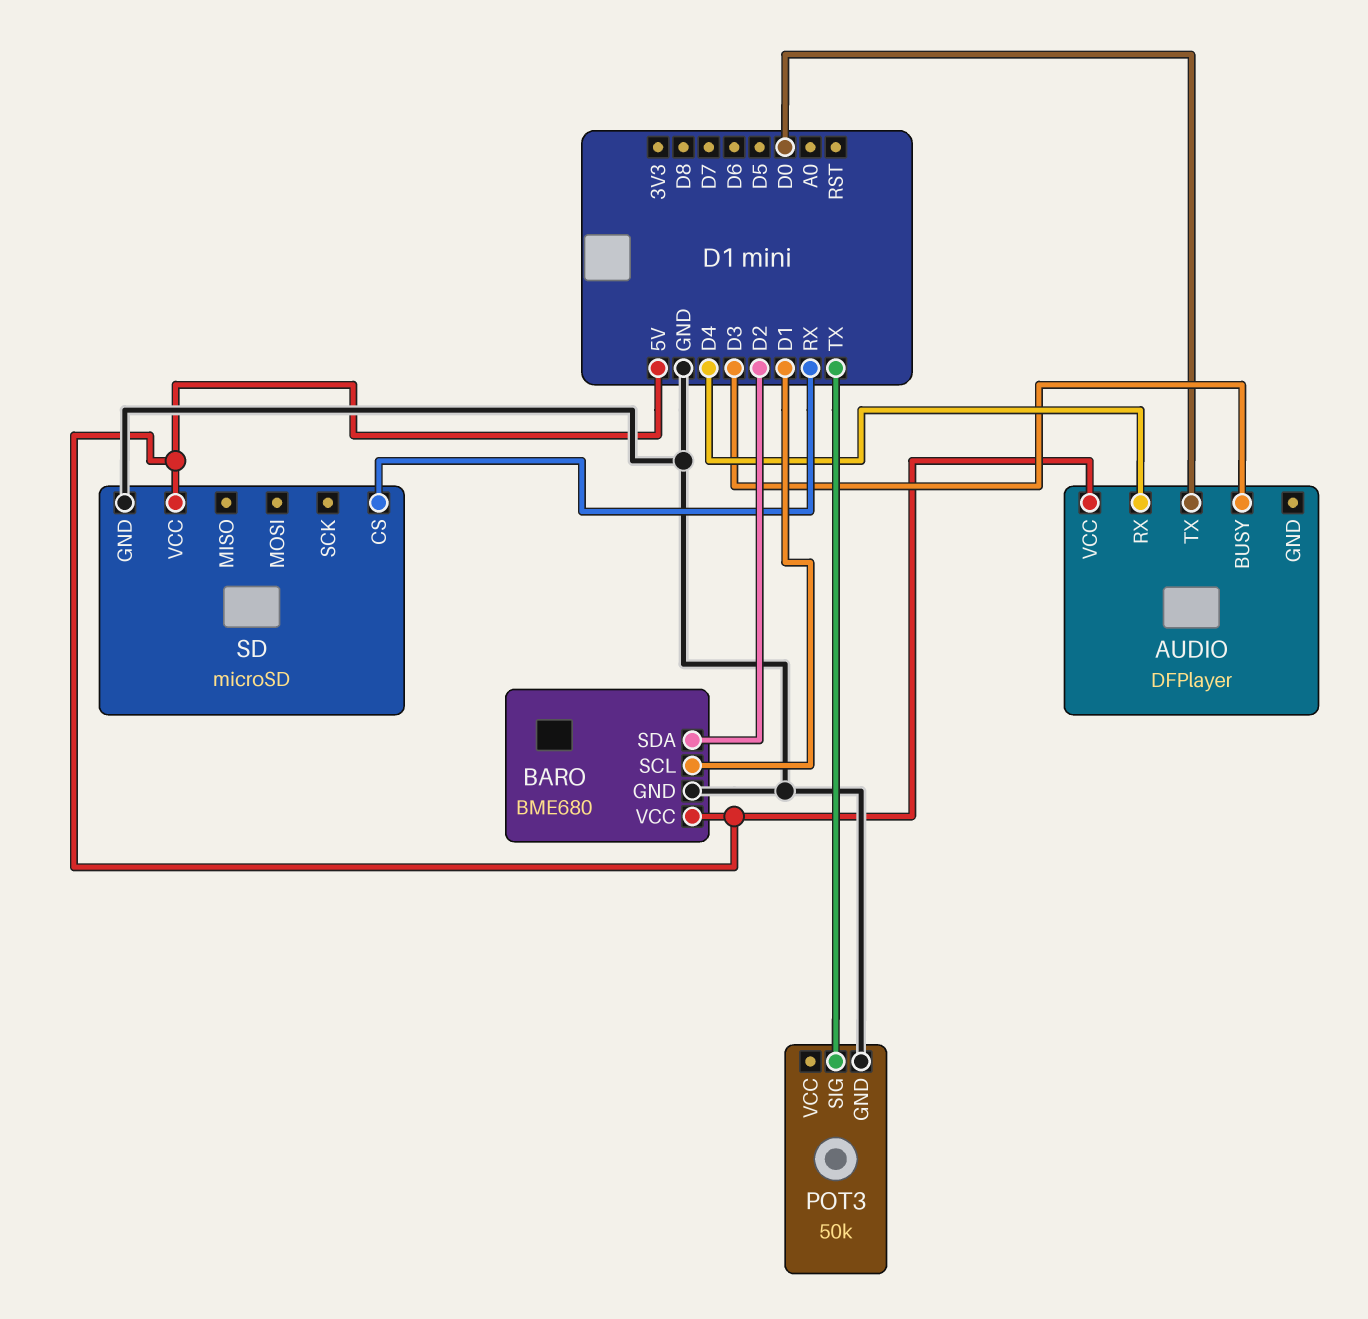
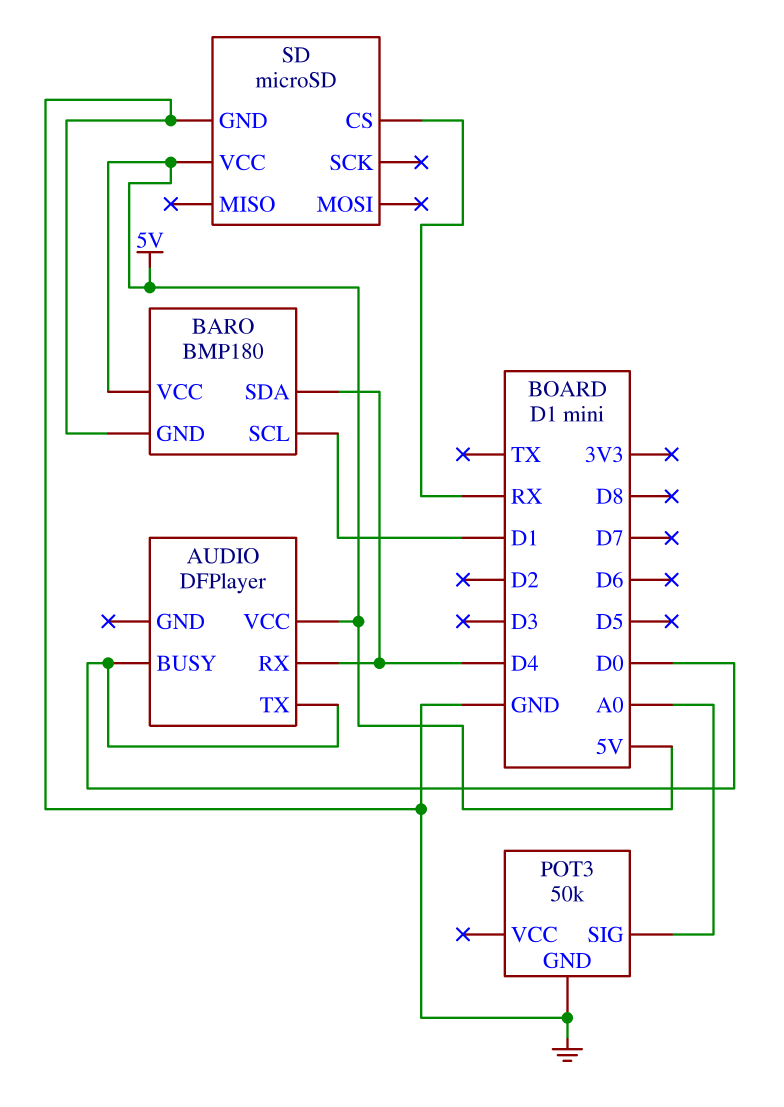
AUDIO pin BUSY: D3 -> D0
BARO: BME680 -> BMP180
BARO pin SDA: D2 -> D4
POT3 pin SIG: TX -> A0

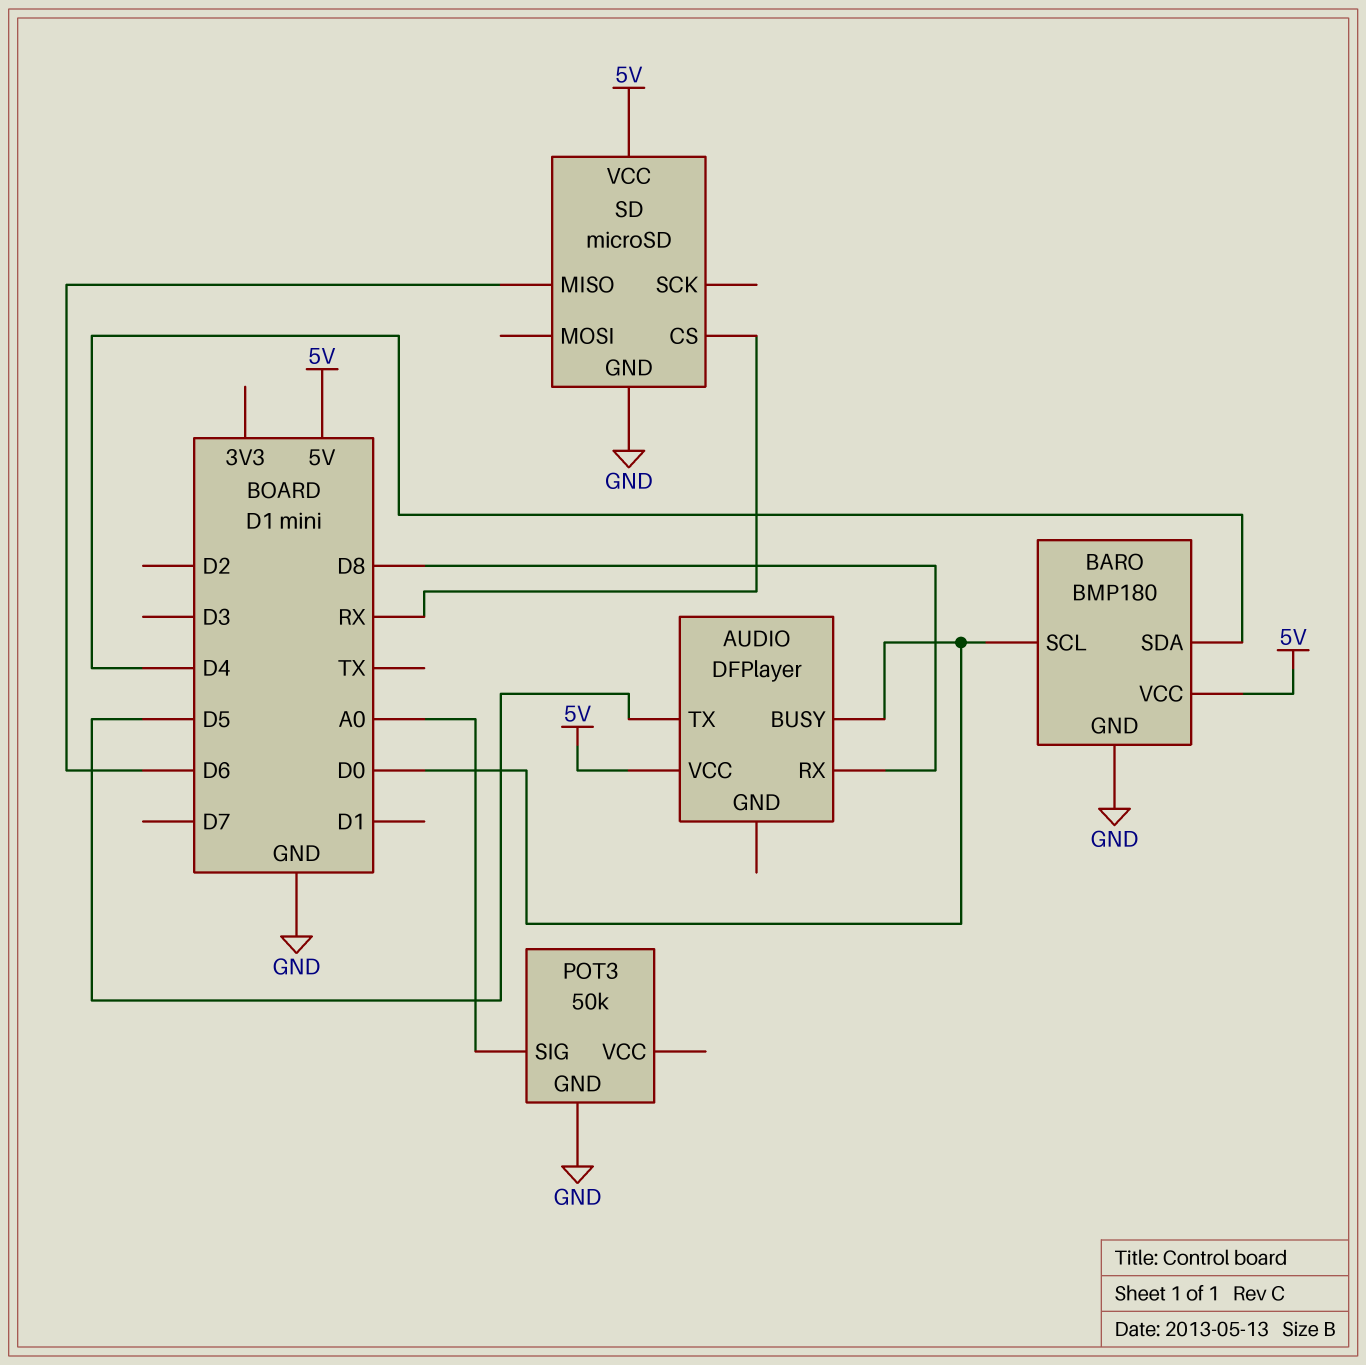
AUDIO pin RX: D4 -> D8
AUDIO pin TX: D0 -> D5
BARO pin SCL: D1 -> D0
SD pin MISO: none -> D6

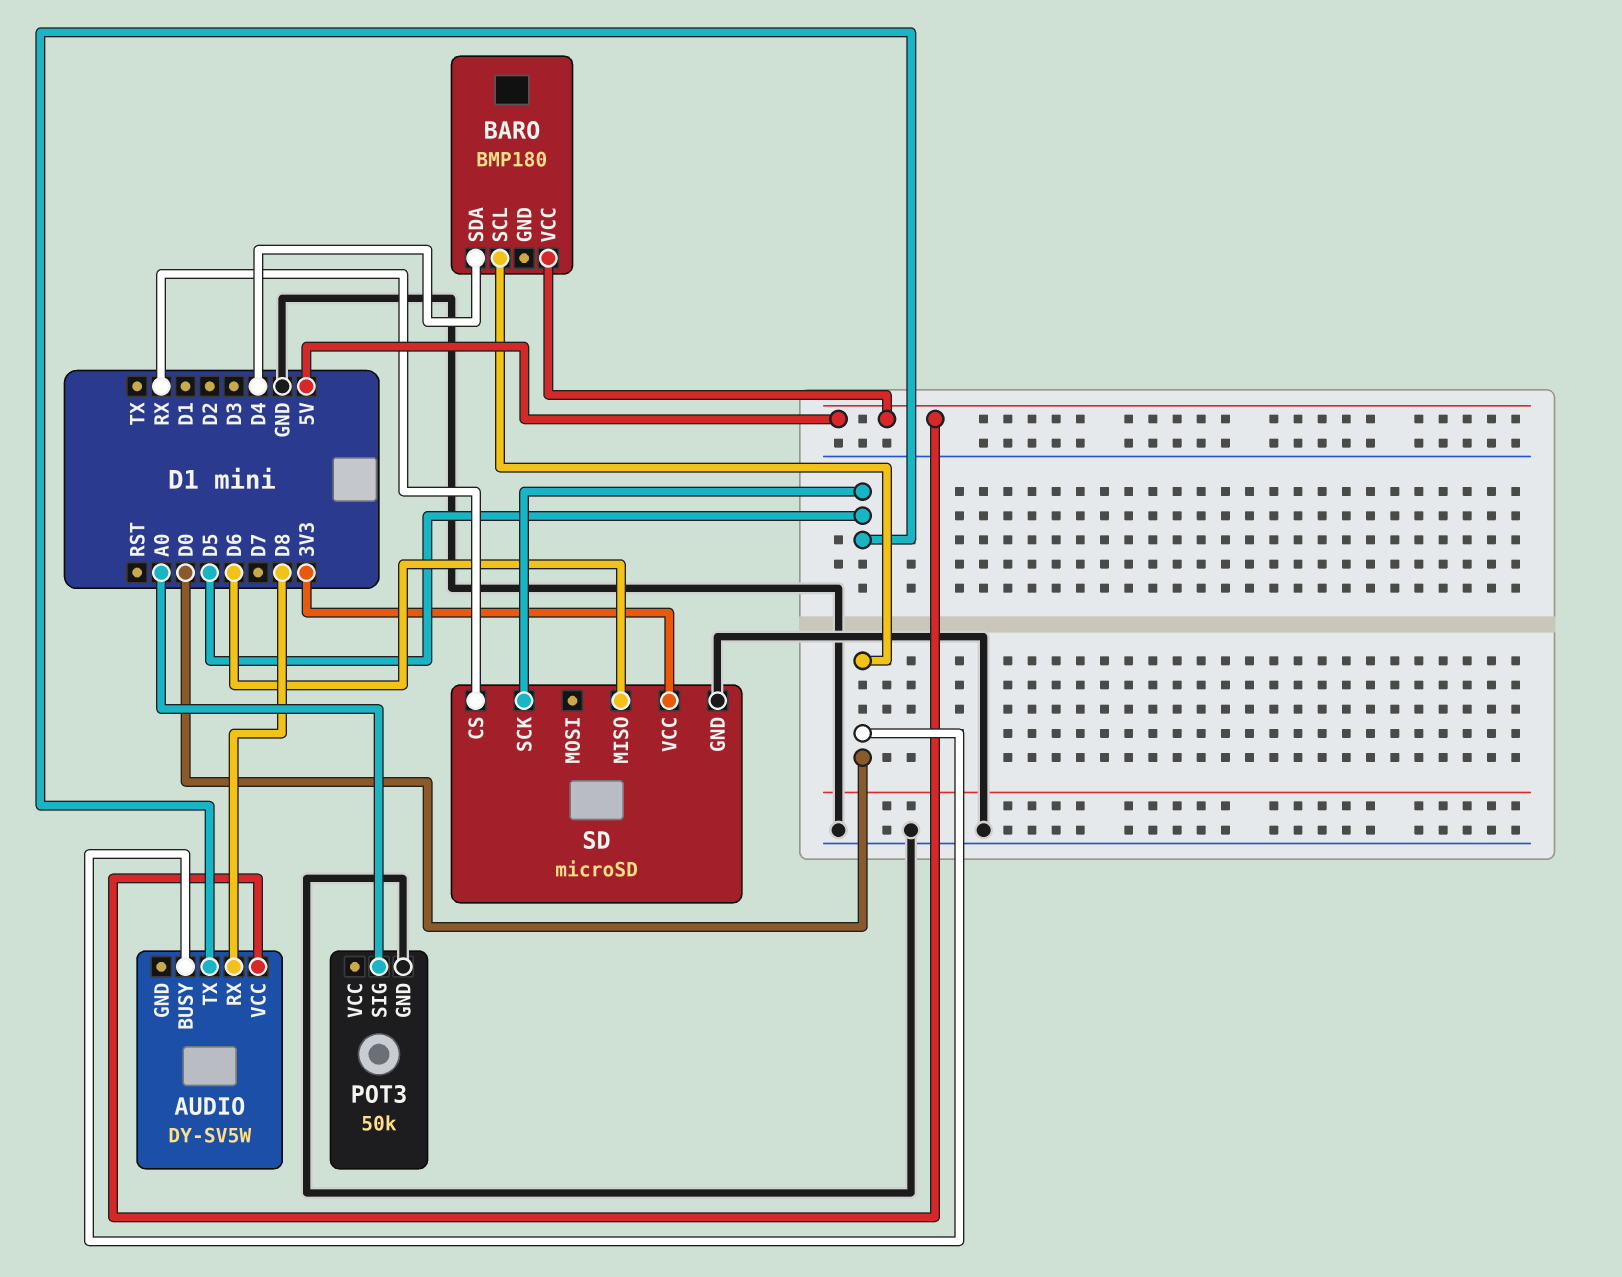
AUDIO: DFPlayer -> DY-SV5W
BARO pin GND: GND -> none
SD pin SCK: none -> D5
SD pin VCC: 5V -> 3V3

